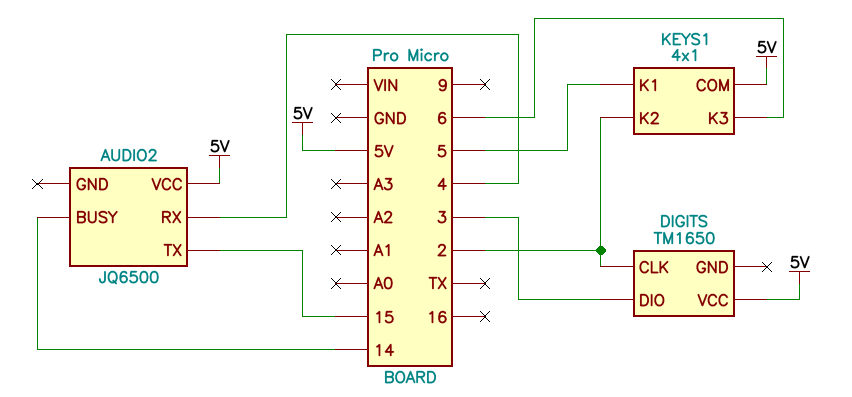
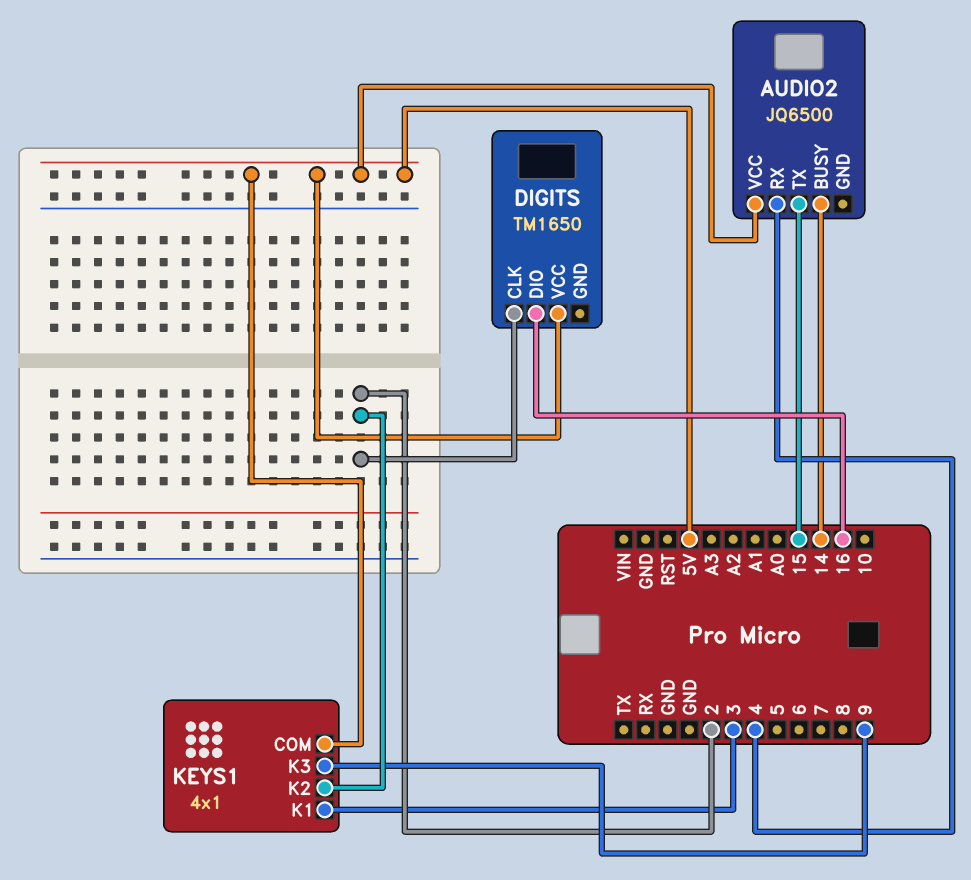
DIGITS pin DIO: 3 -> 16
KEYS1 pin K1: 5 -> 3
KEYS1 pin K3: 6 -> 9

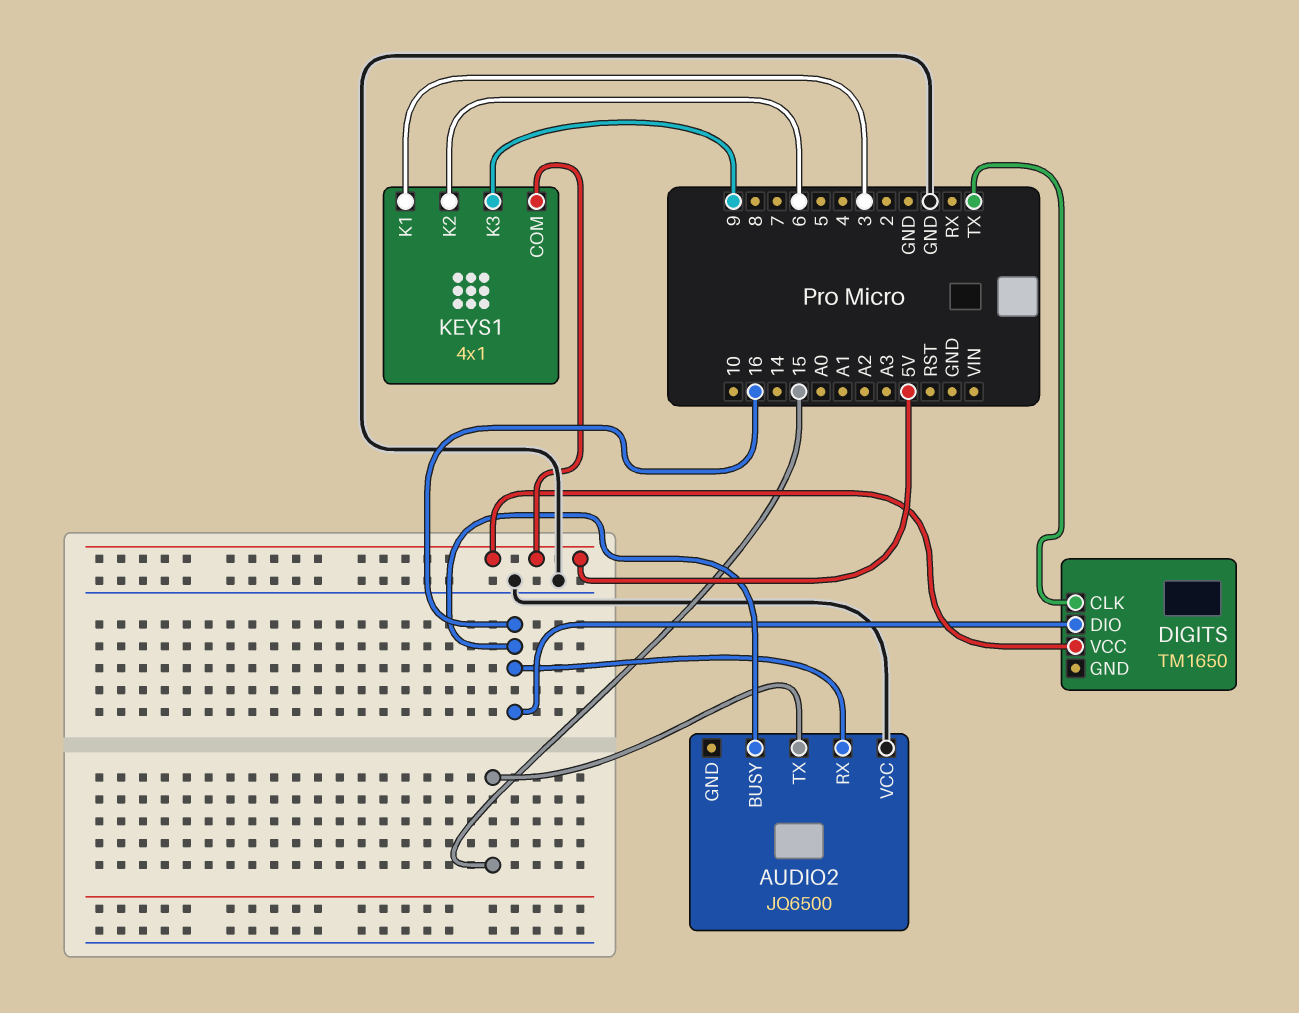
AUDIO2 pin BUSY: 14 -> 16
AUDIO2 pin RX: 4 -> 16
AUDIO2 pin VCC: 5V -> GND
DIGITS pin CLK: 2 -> TX
KEYS1 pin K2: 2 -> 6

